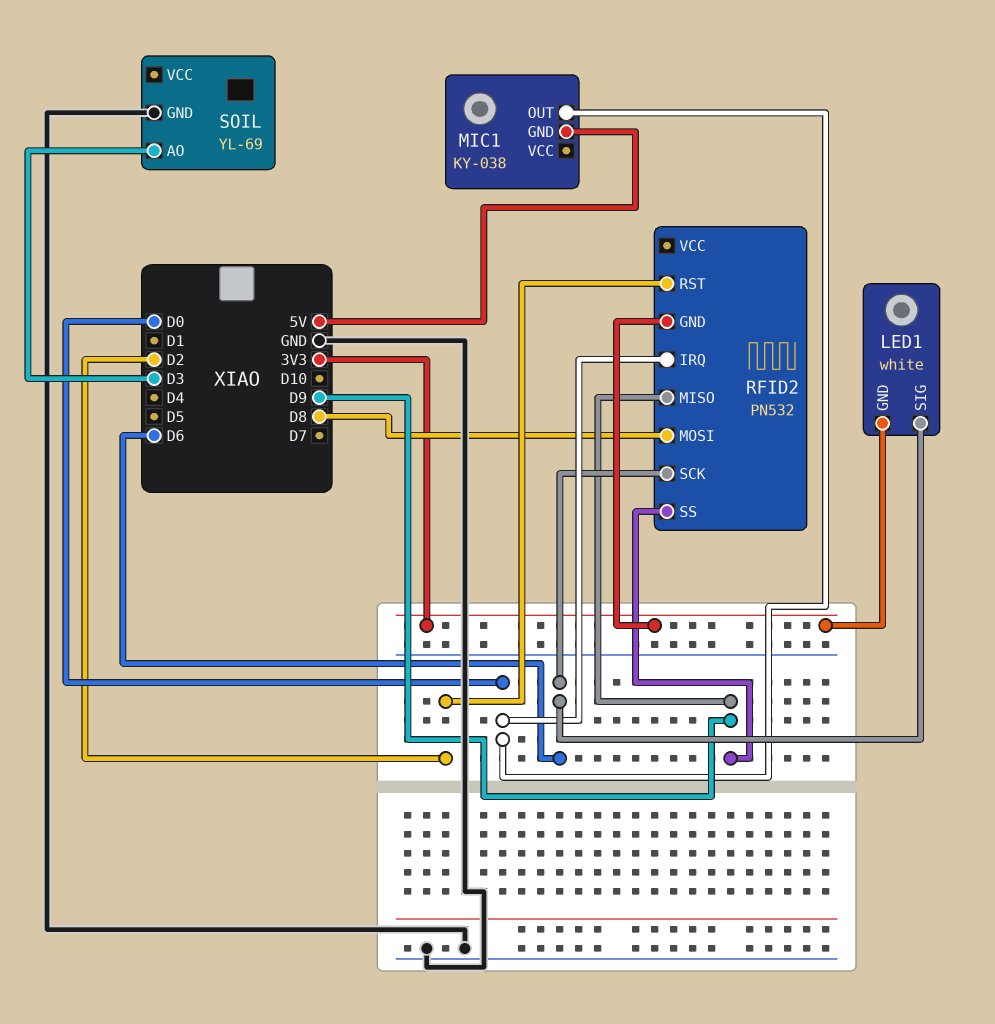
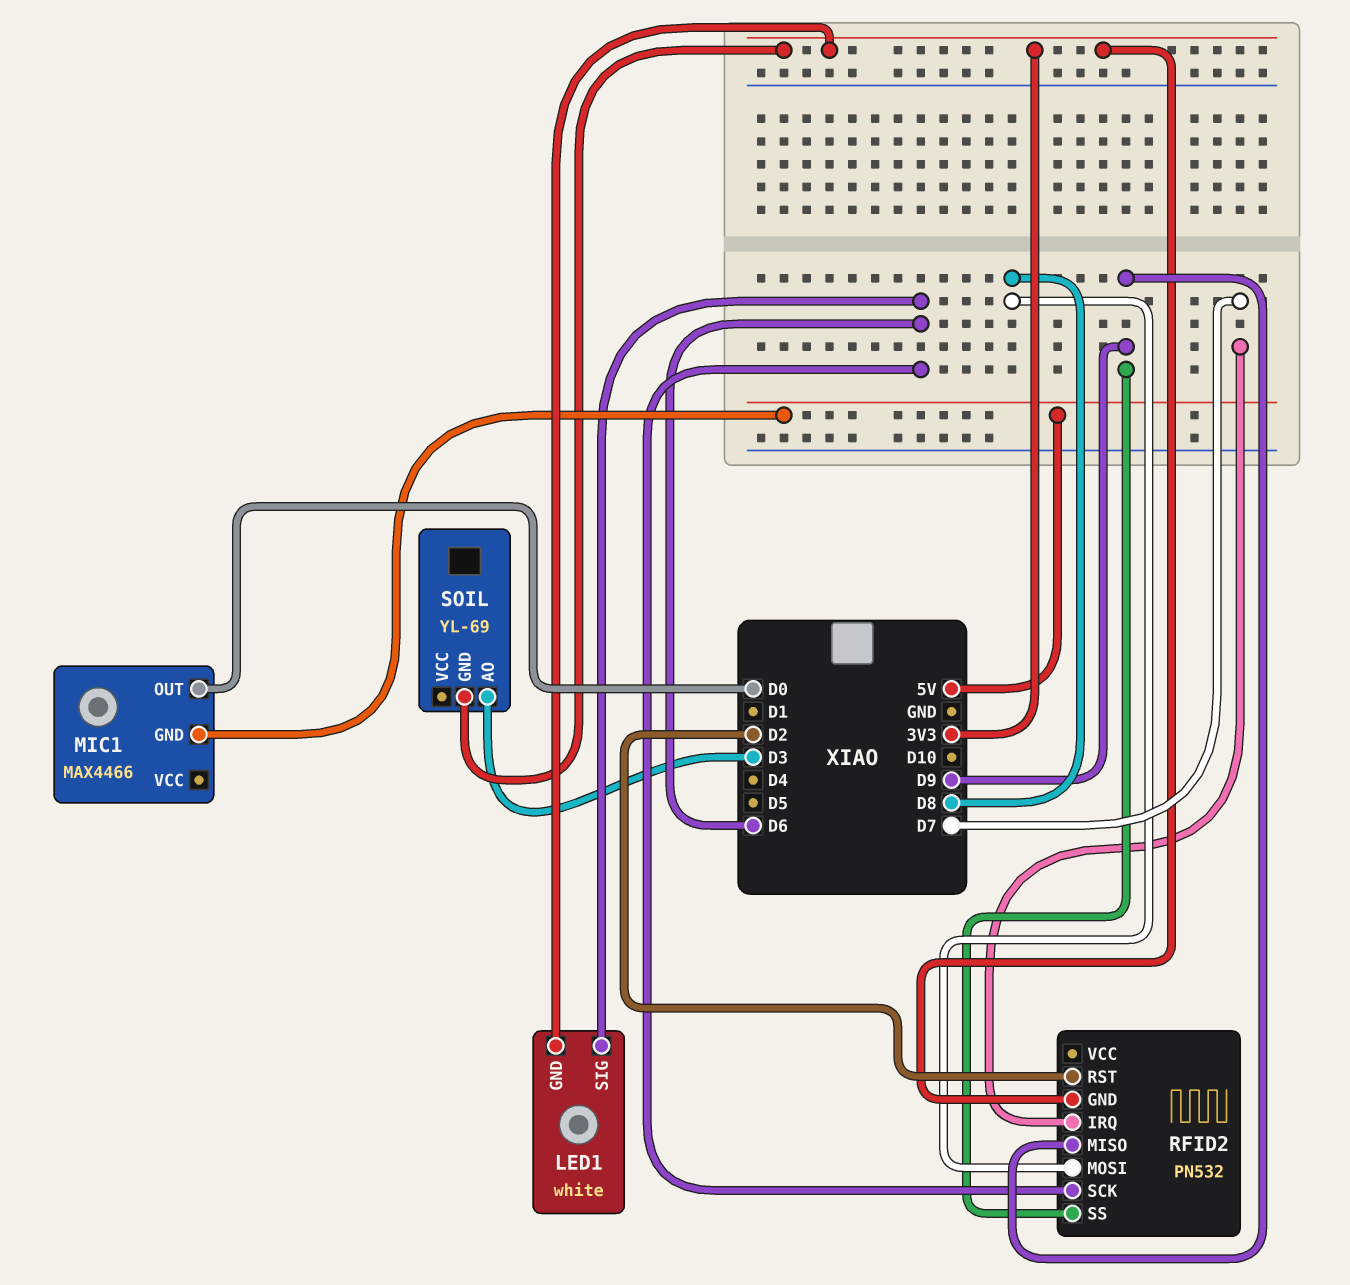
MIC1: KY-038 -> MAX4466
RFID2 pin IRQ: D0 -> D7
SOIL pin GND: GND -> 3V3

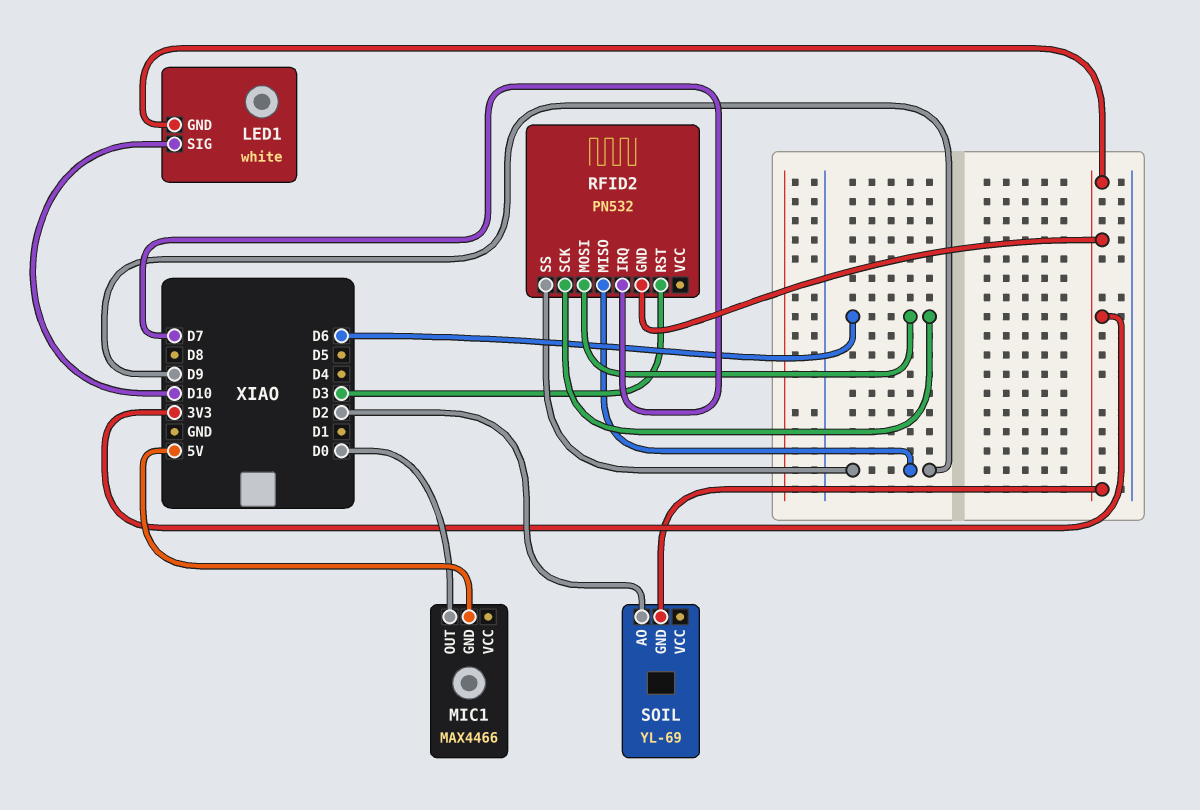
LED1 pin SIG: D6 -> D10
RFID2 pin MOSI: D8 -> D6
RFID2 pin RST: D2 -> D3
SOIL pin AO: D3 -> D2

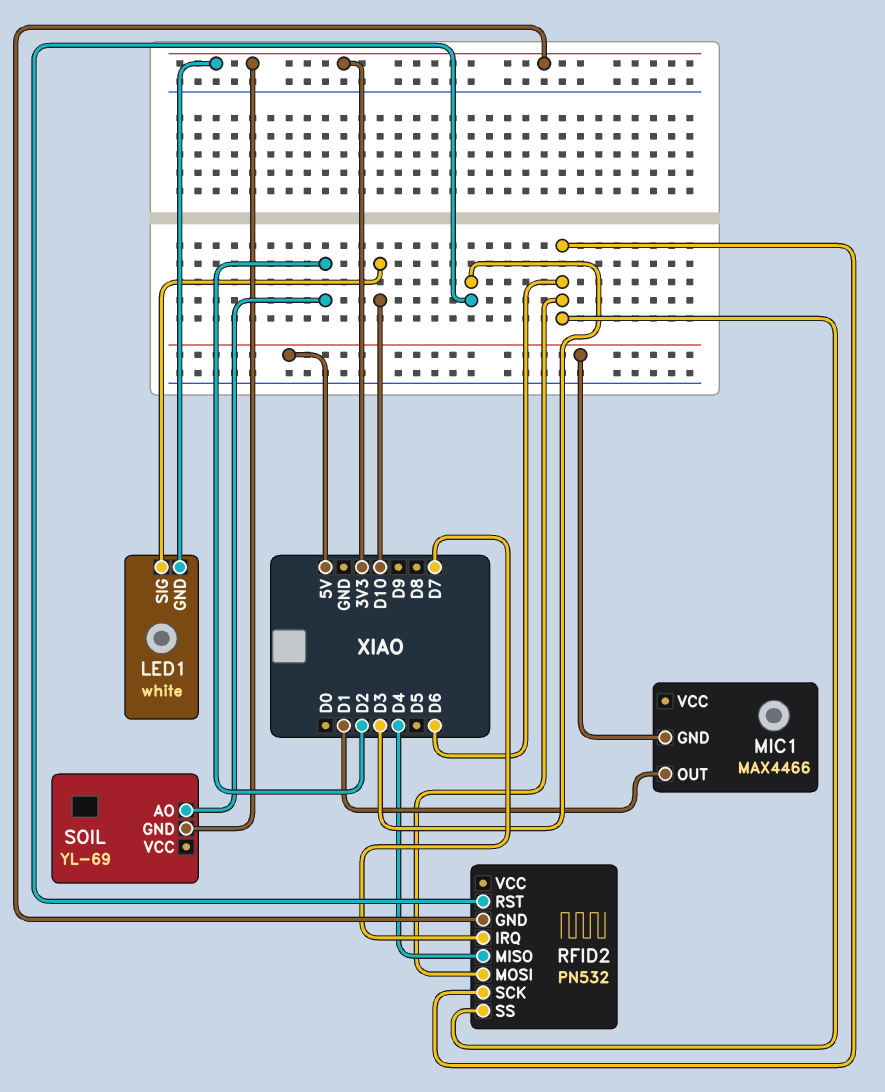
MIC1 pin OUT: D0 -> D1
RFID2 pin MISO: D9 -> D4
RFID2 pin SS: D9 -> D6

